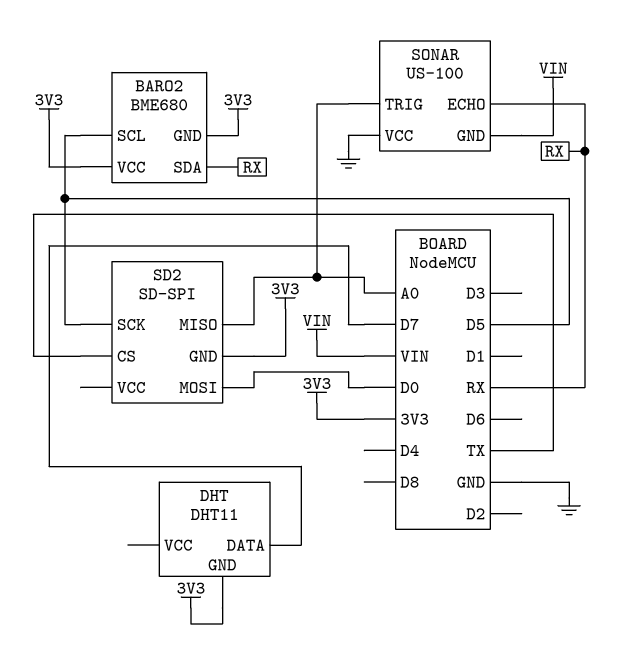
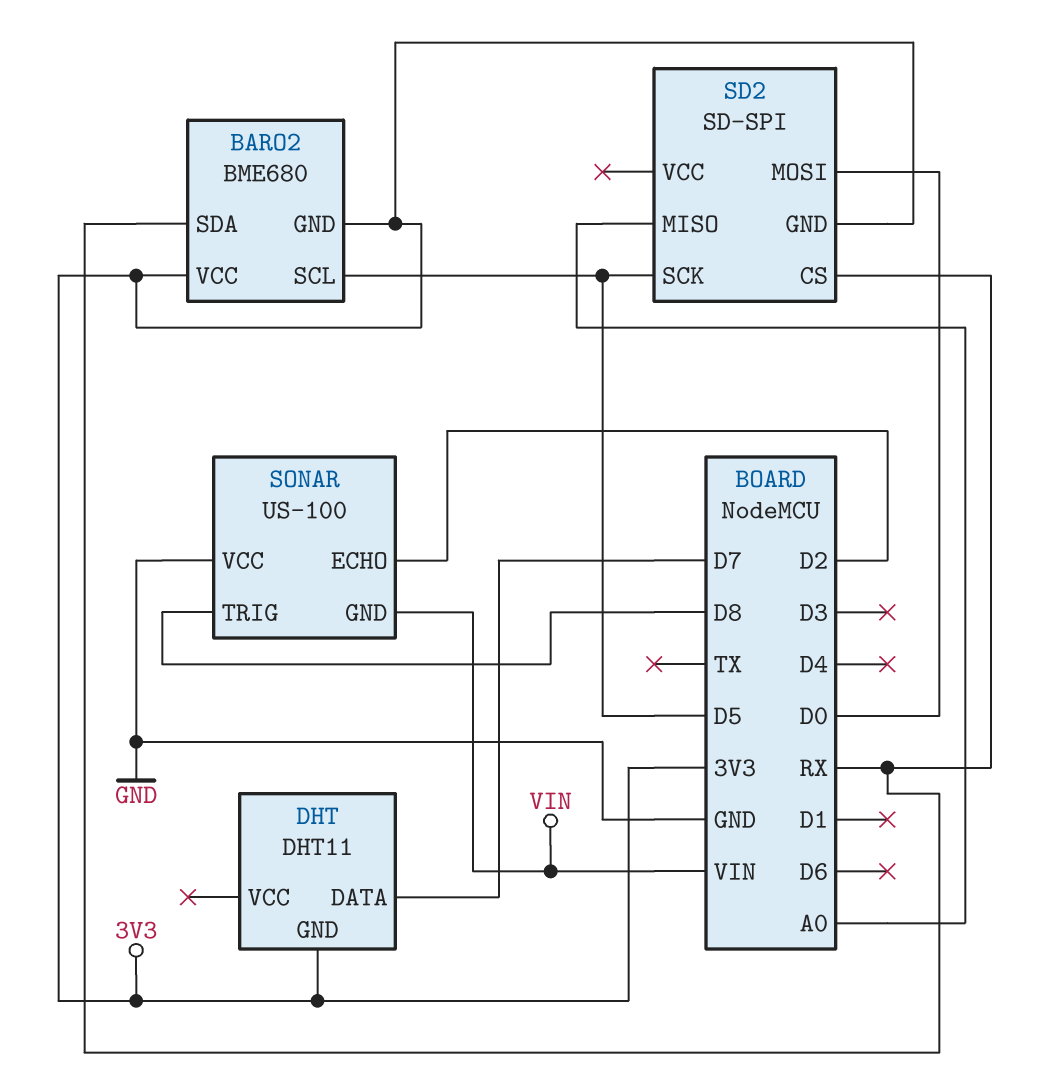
SD2 pin CS: TX -> RX
SONAR pin ECHO: RX -> D2
SONAR pin TRIG: A0 -> D8

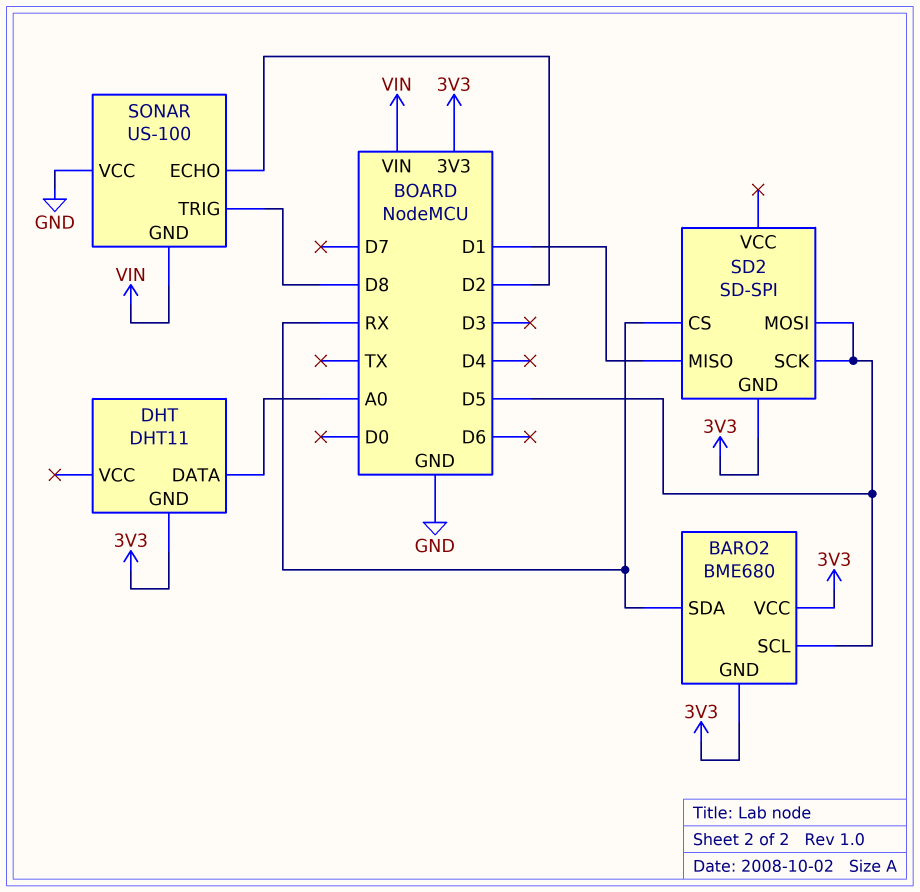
DHT pin DATA: D7 -> A0
SD2 pin MISO: A0 -> D1
SD2 pin MOSI: D0 -> D5

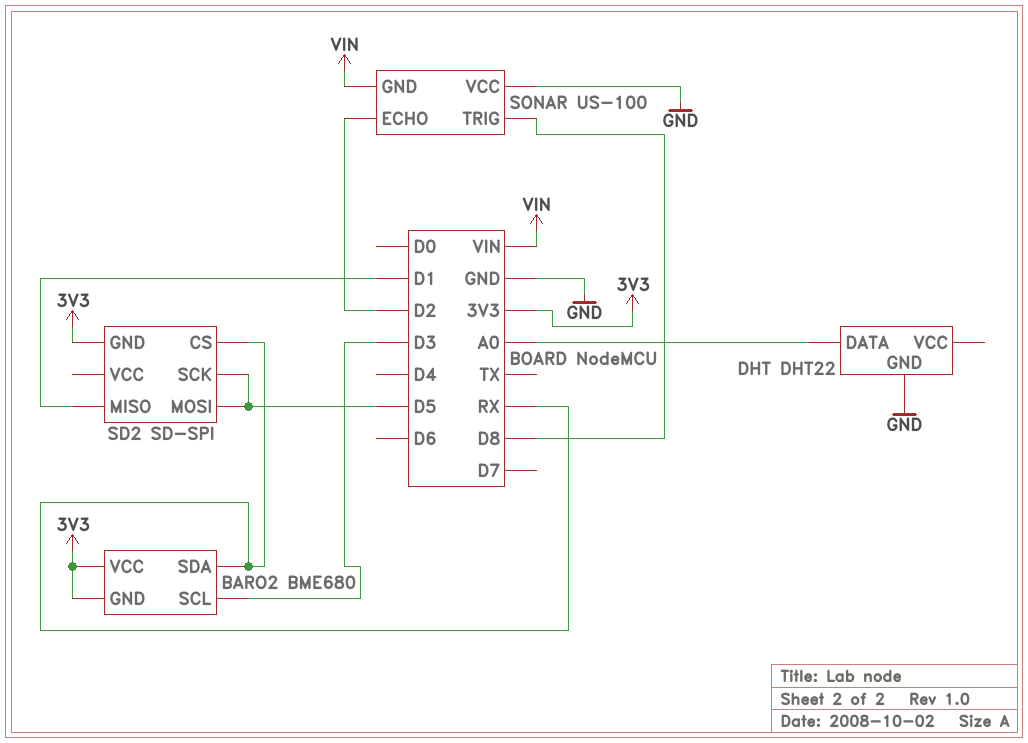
BARO2 pin SCL: D5 -> D3
DHT: DHT11 -> DHT22
DHT pin GND: 3V3 -> GND

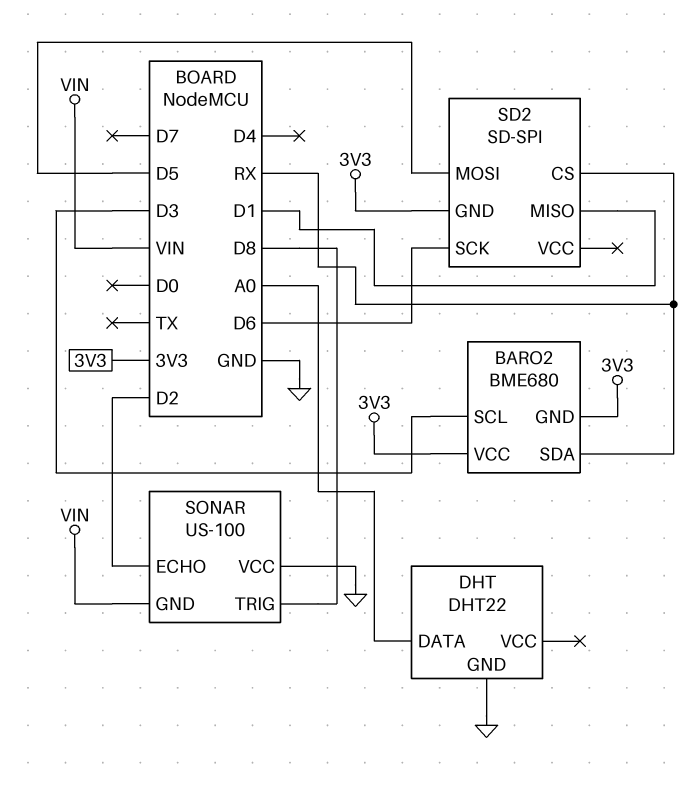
SD2 pin SCK: D5 -> D6

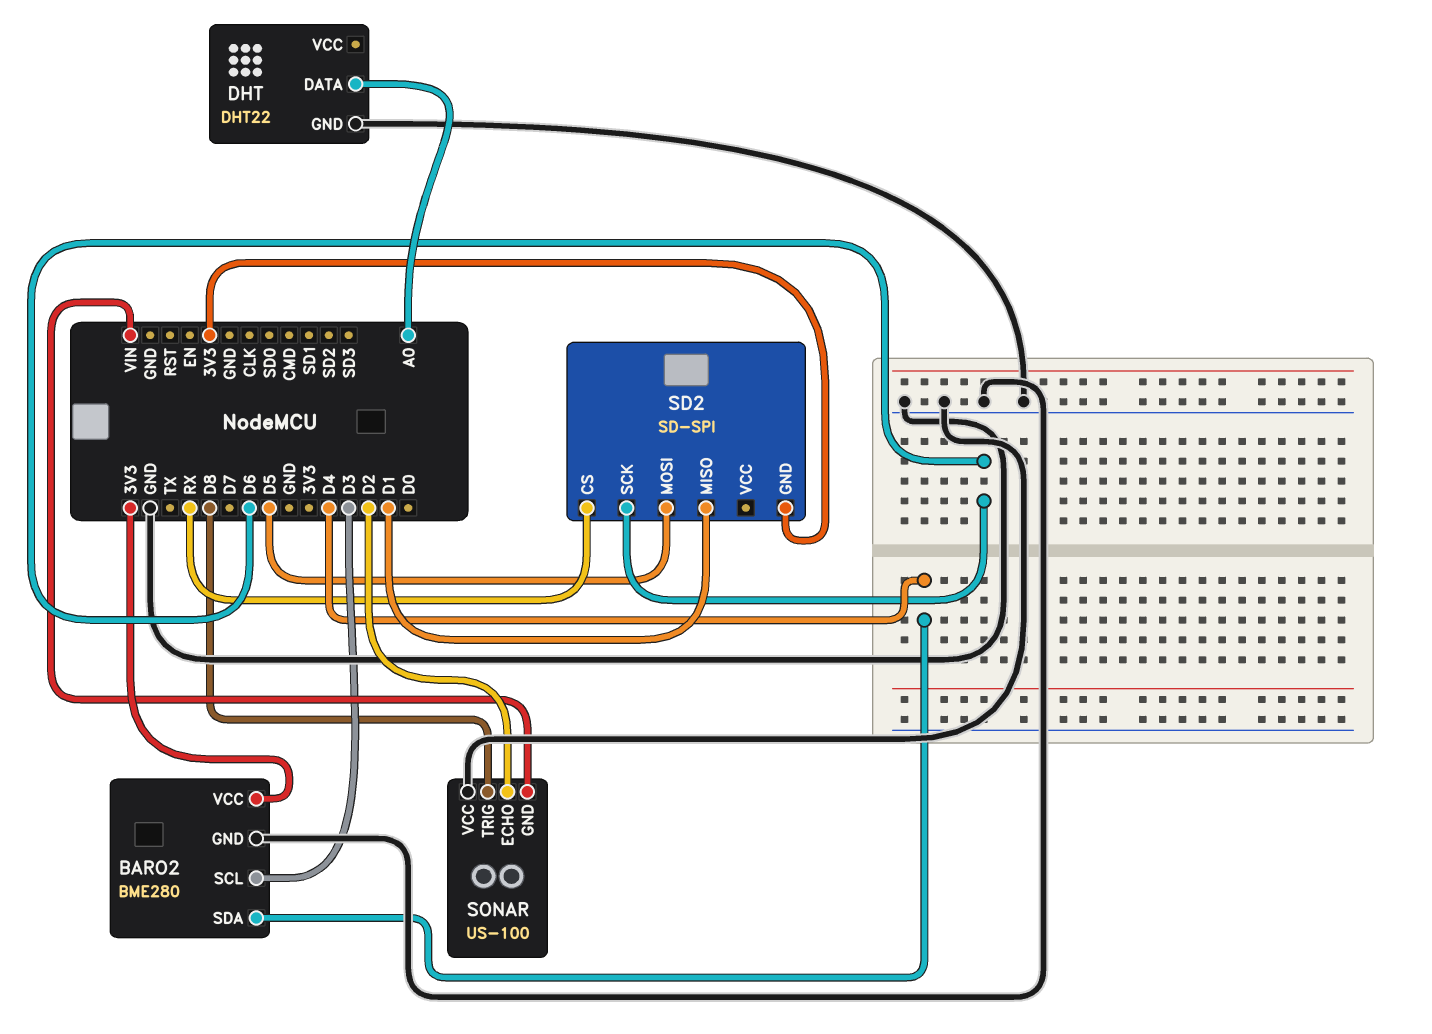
BARO2: BME680 -> BME280
BARO2 pin GND: 3V3 -> GND
BARO2 pin SDA: RX -> D4

